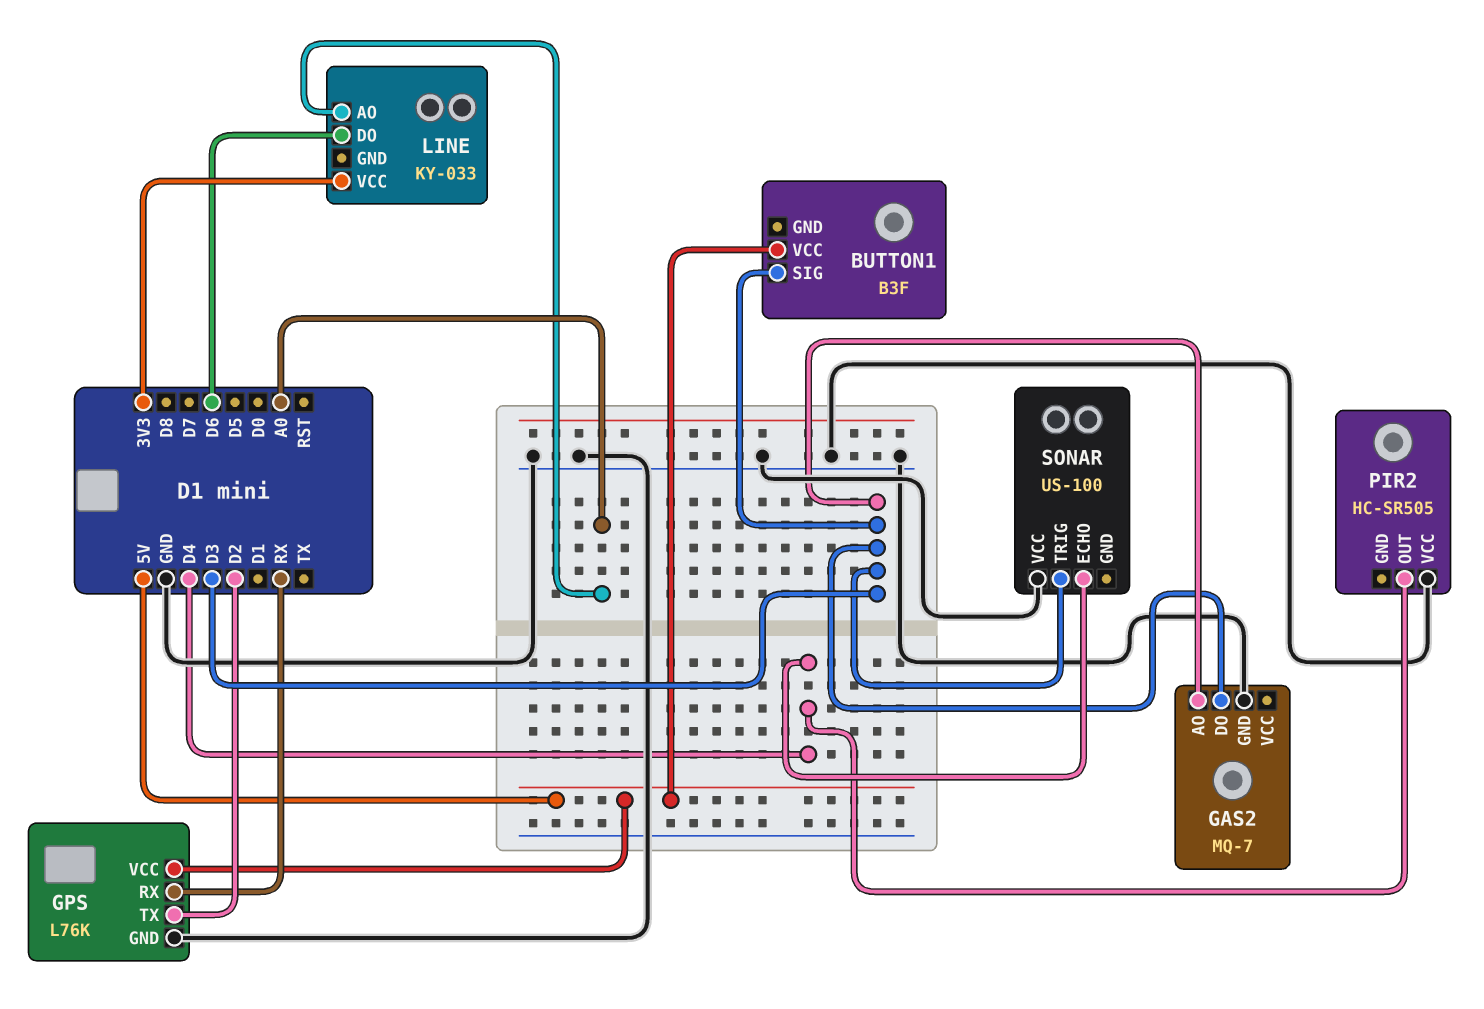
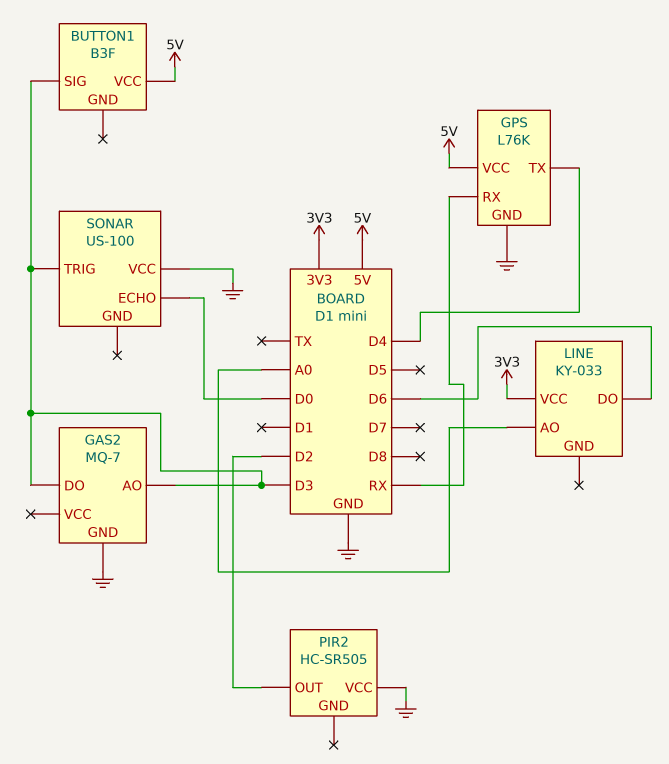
GPS pin TX: D2 -> D4
PIR2 pin OUT: D4 -> D2
SONAR pin ECHO: D4 -> D0

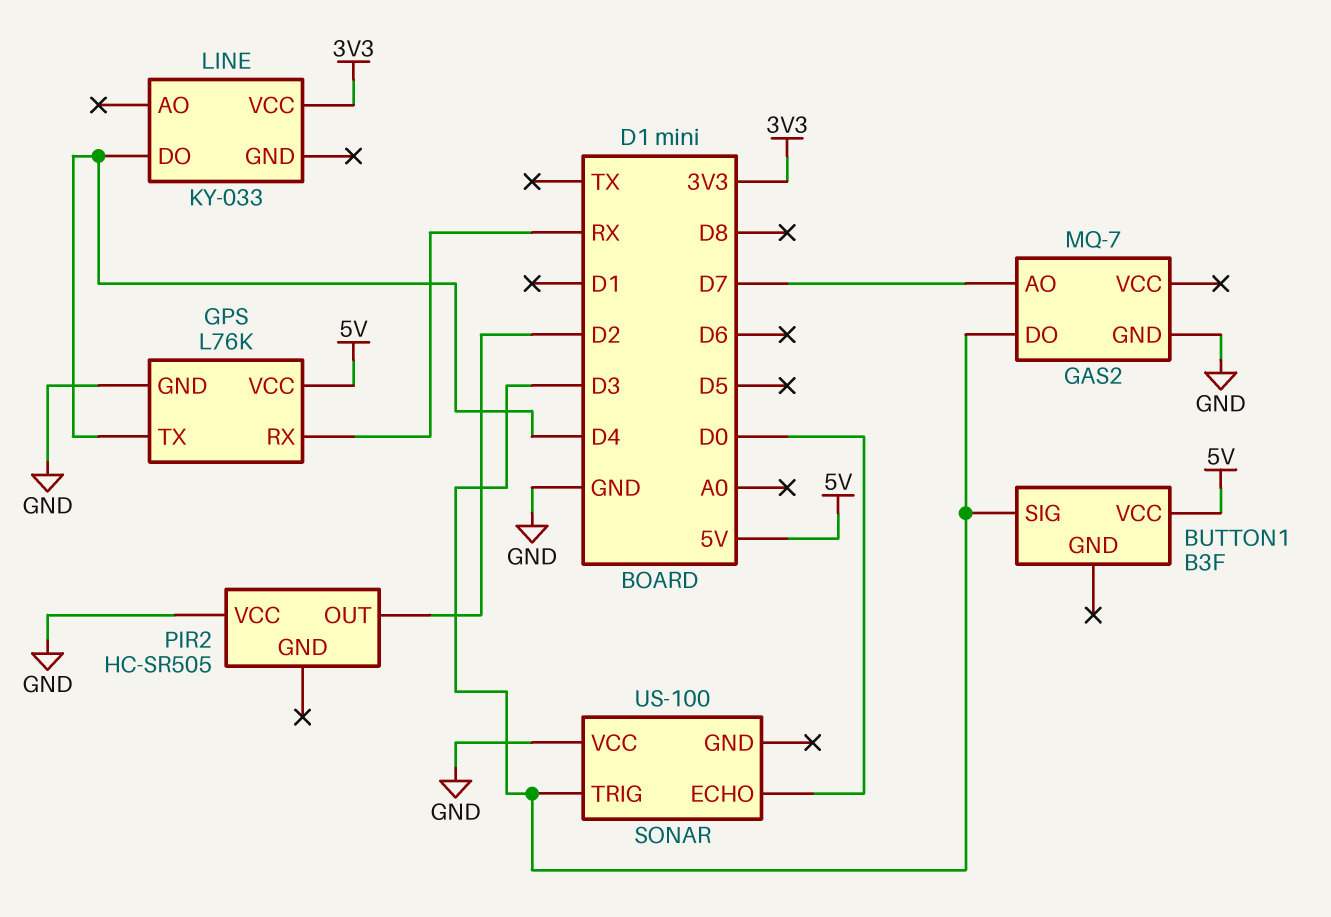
GAS2 pin AO: D3 -> D7
LINE pin AO: A0 -> none
LINE pin DO: D6 -> D4

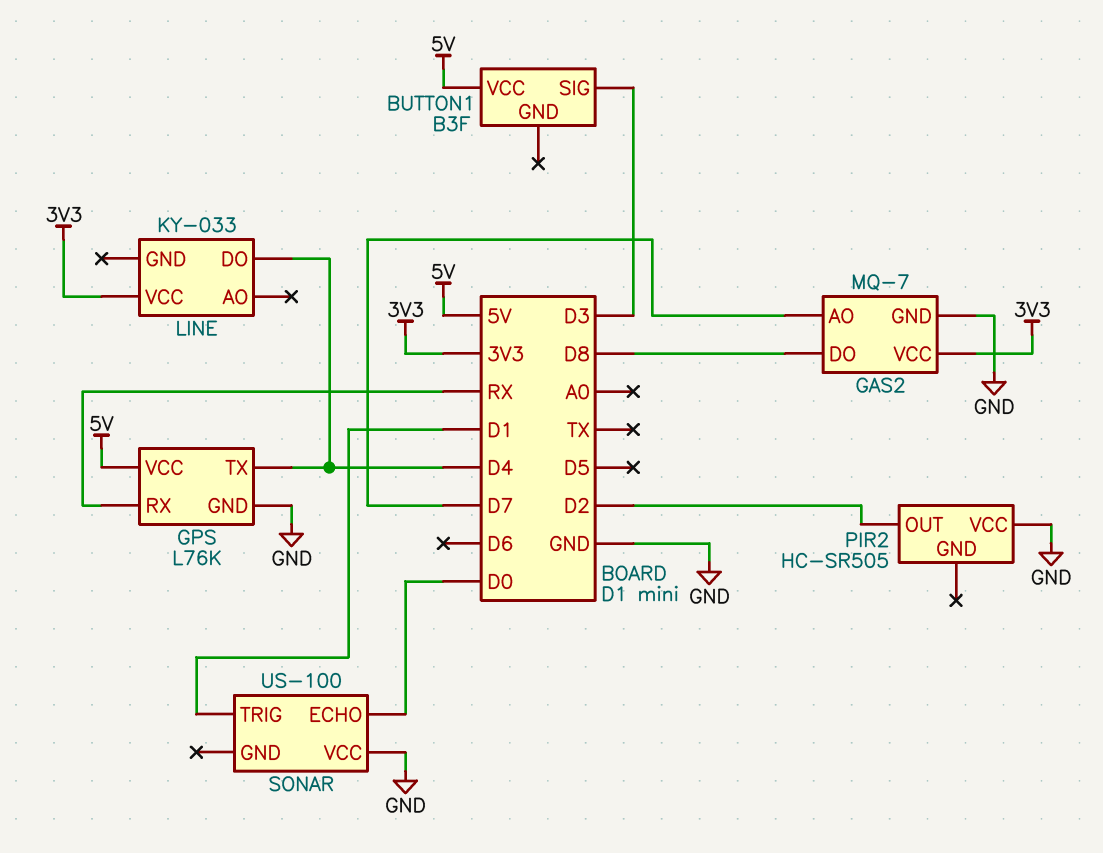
GAS2 pin DO: D3 -> D8
GAS2 pin VCC: none -> 3V3
SONAR pin TRIG: D3 -> D1

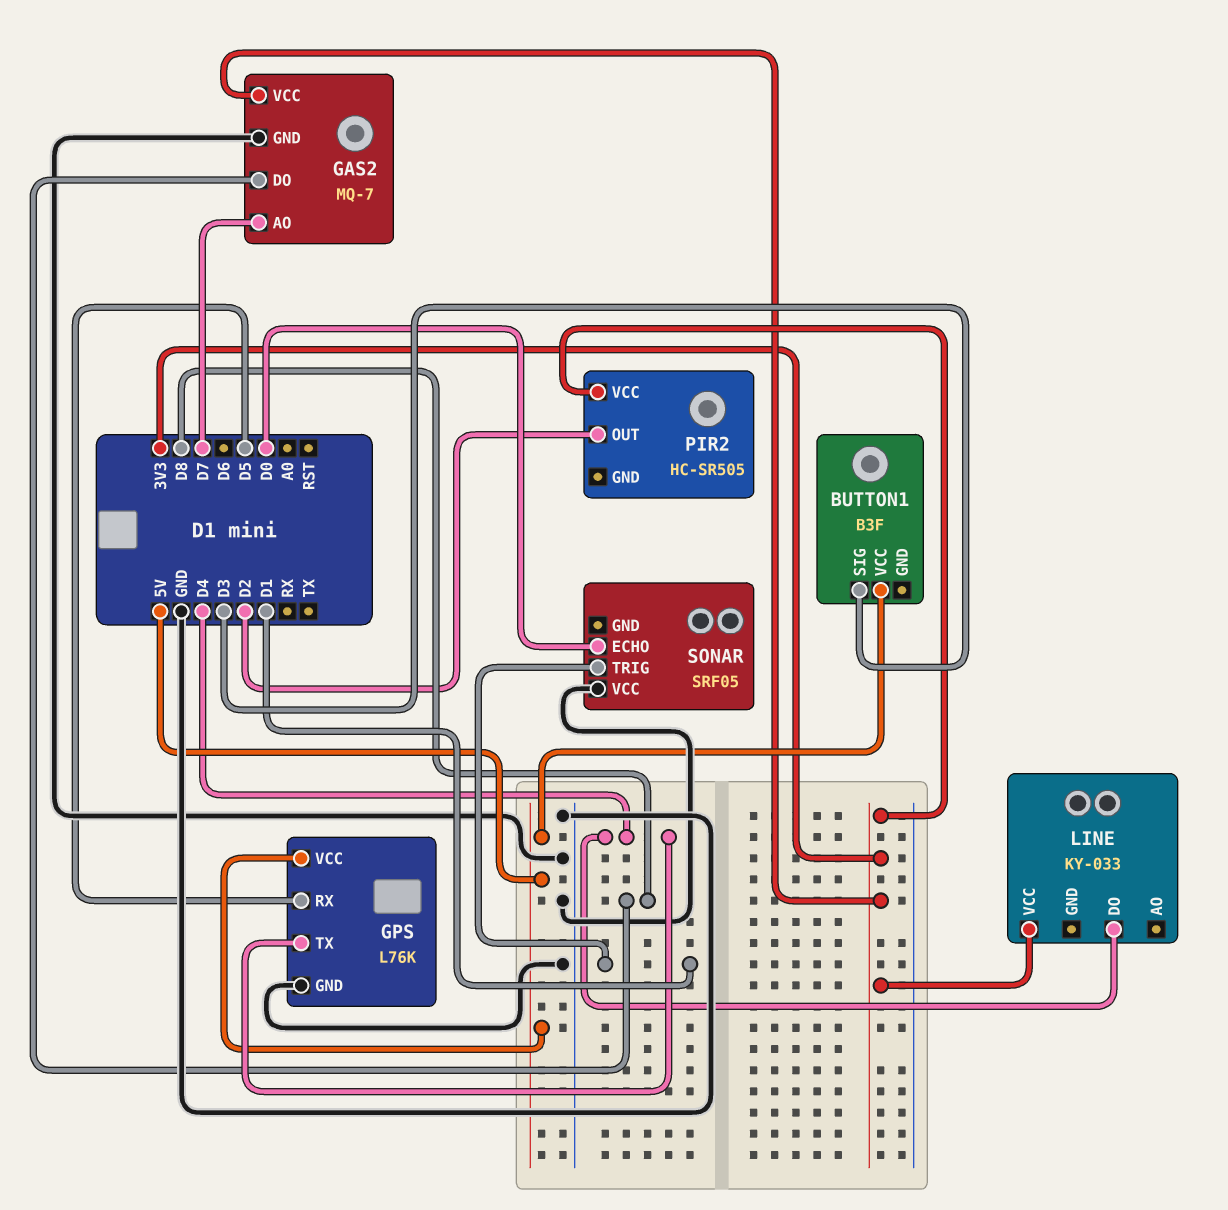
GPS pin RX: RX -> D5
PIR2 pin VCC: GND -> 3V3
SONAR: US-100 -> SRF05

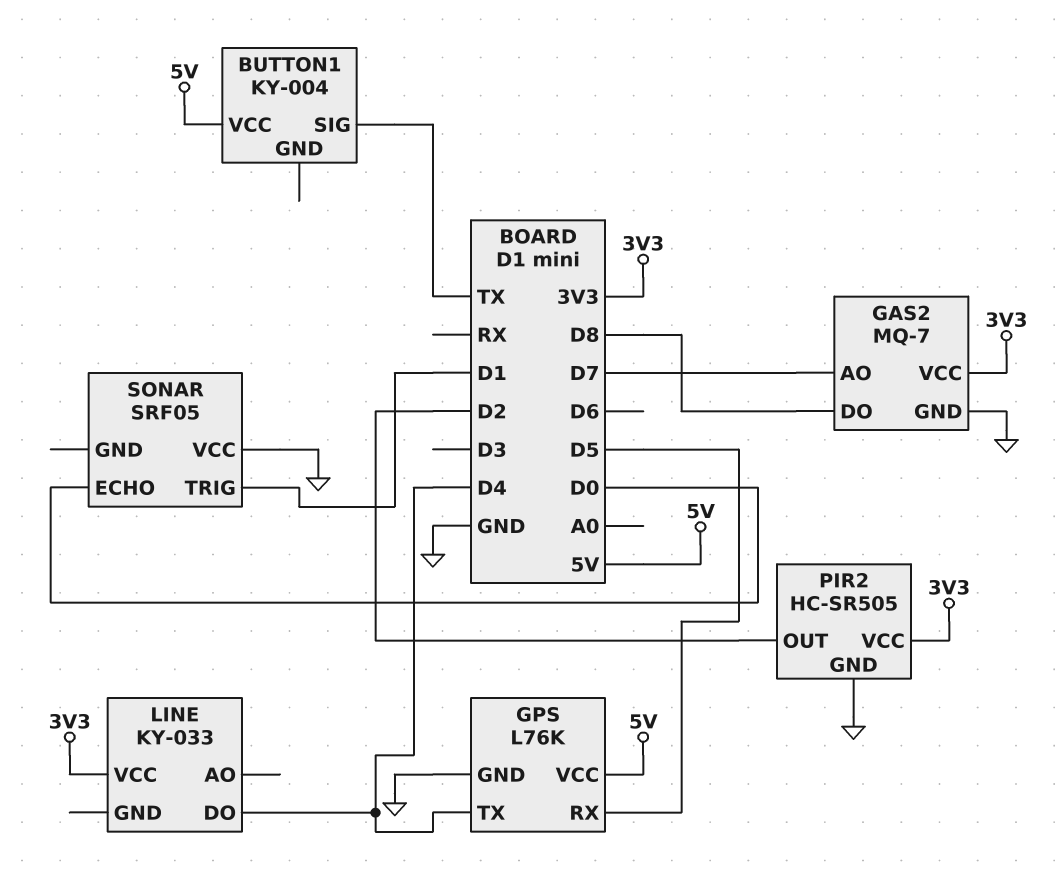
BUTTON1: B3F -> KY-004
BUTTON1 pin SIG: D3 -> TX
PIR2 pin GND: none -> GND

